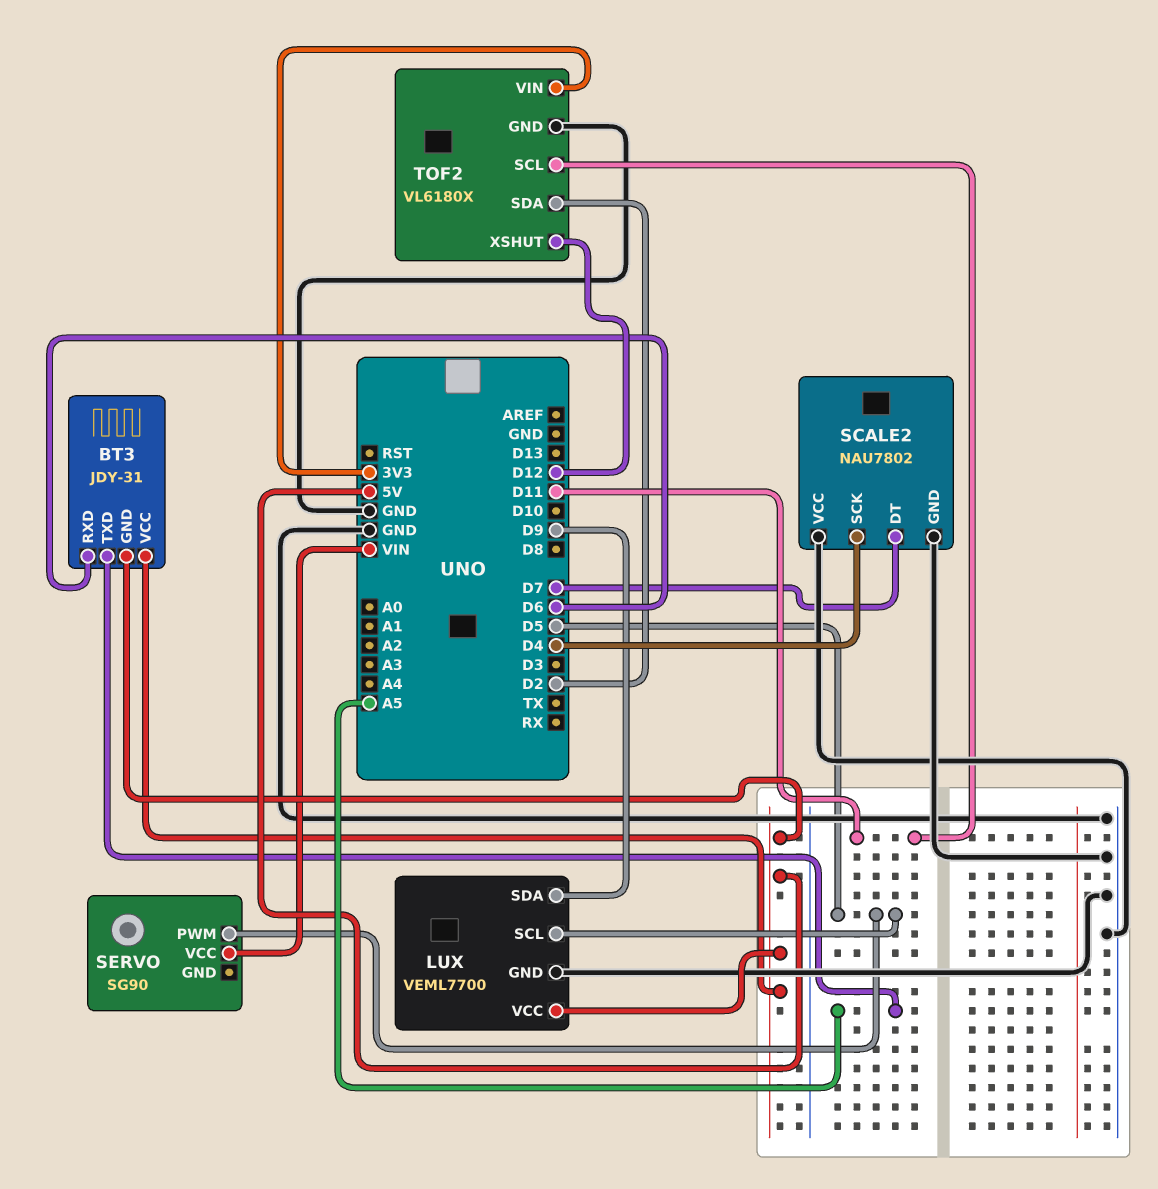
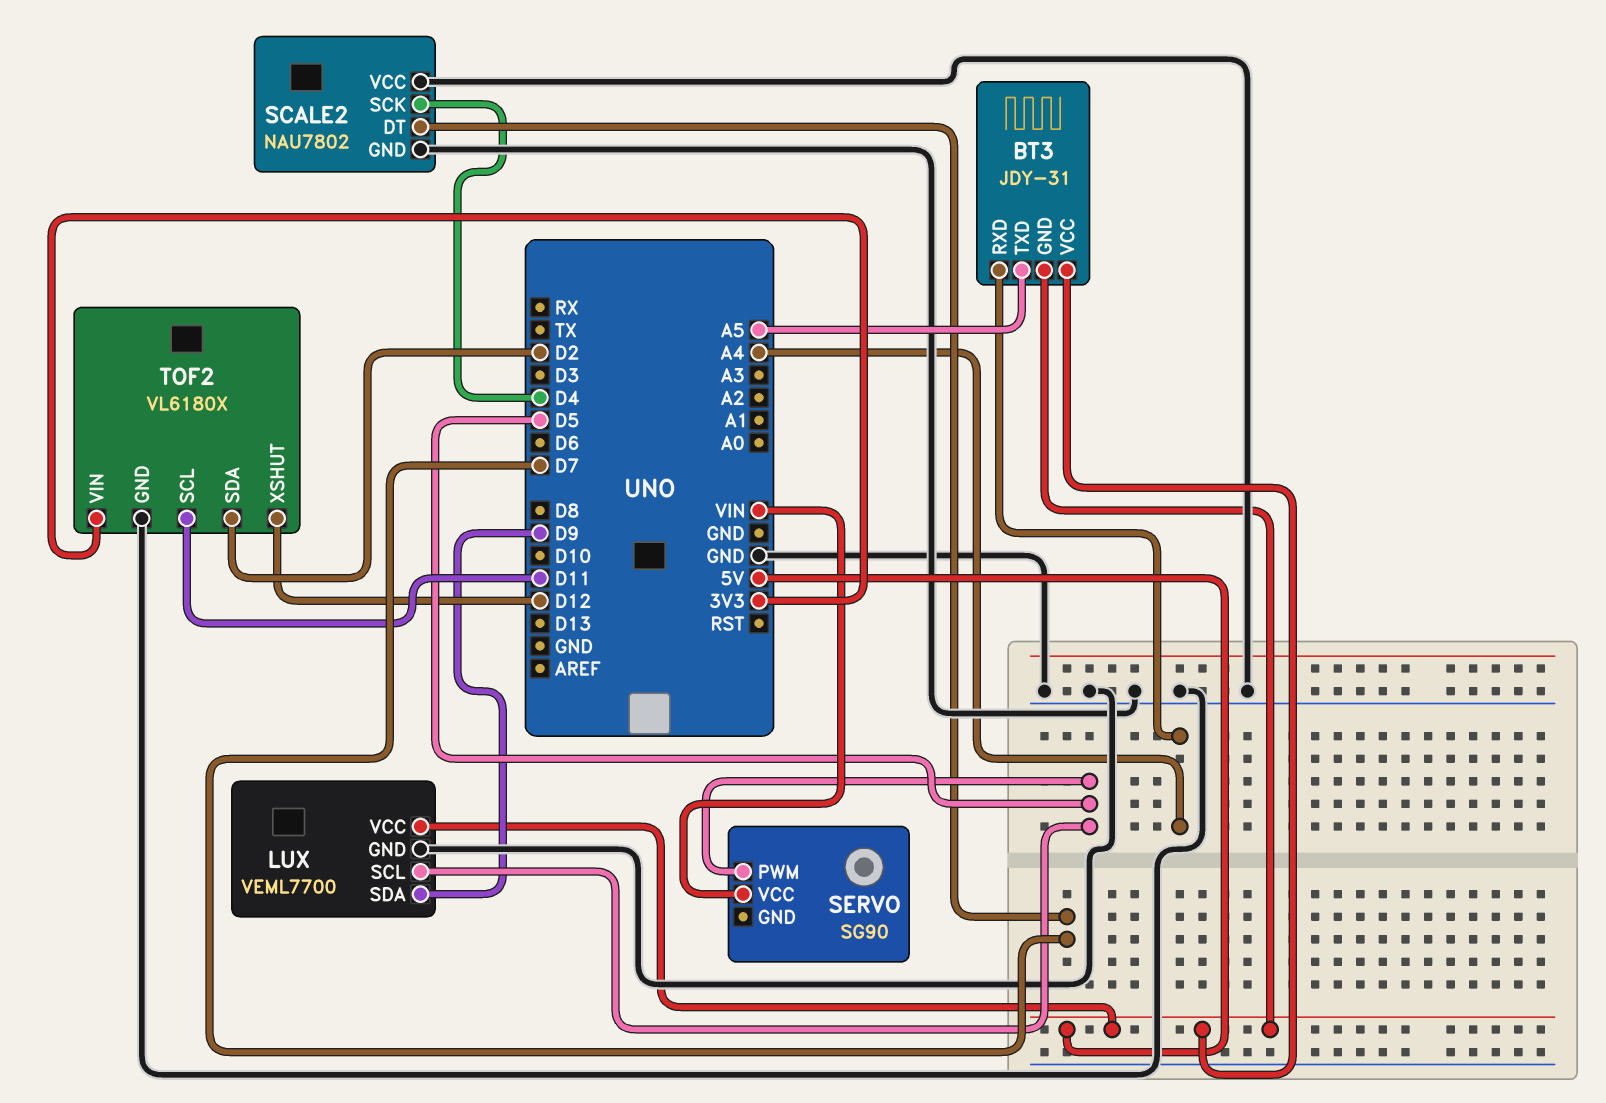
BT3 pin RXD: D6 -> A4

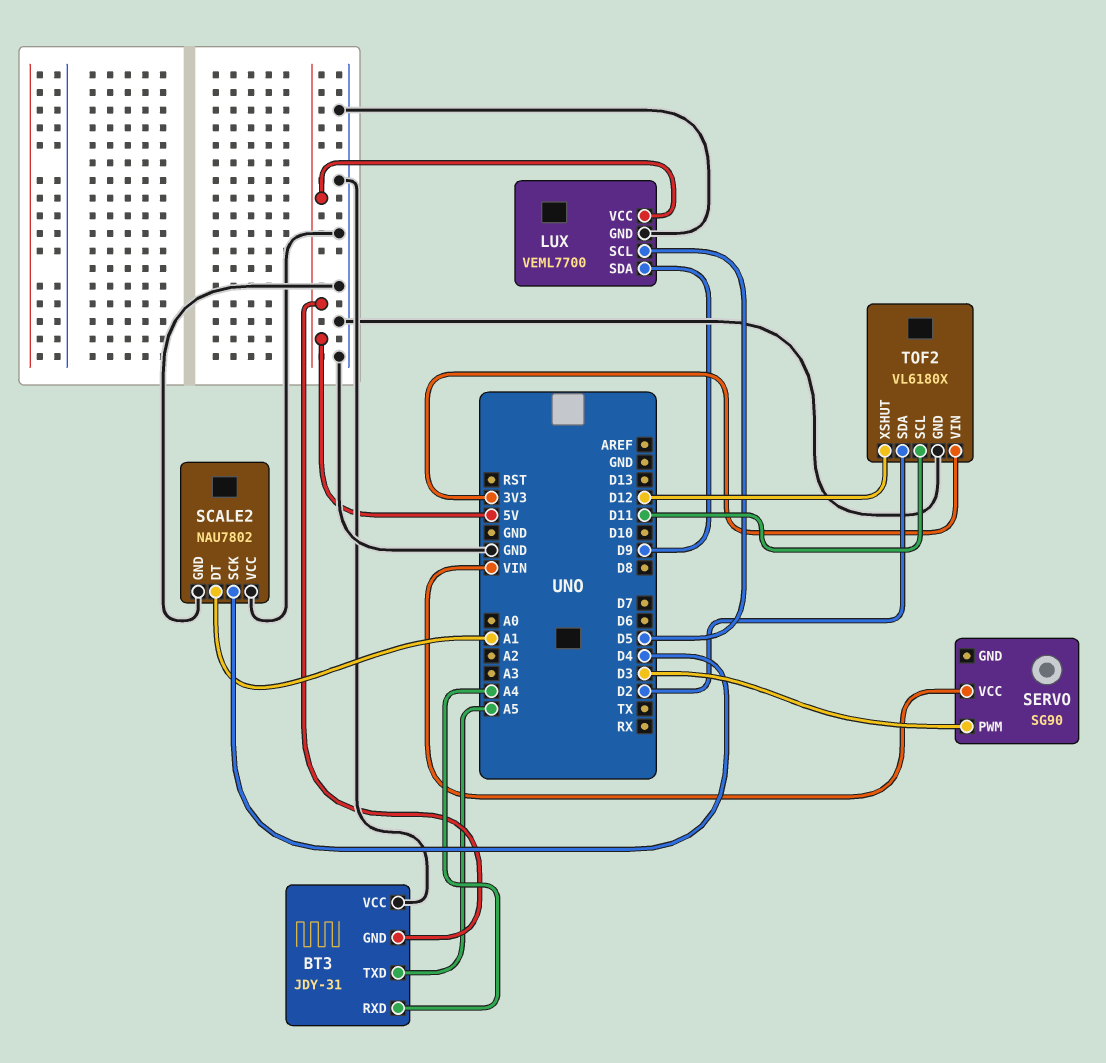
BT3 pin VCC: 5V -> GND
SCALE2 pin DT: D7 -> A1
SERVO pin PWM: D5 -> D3

